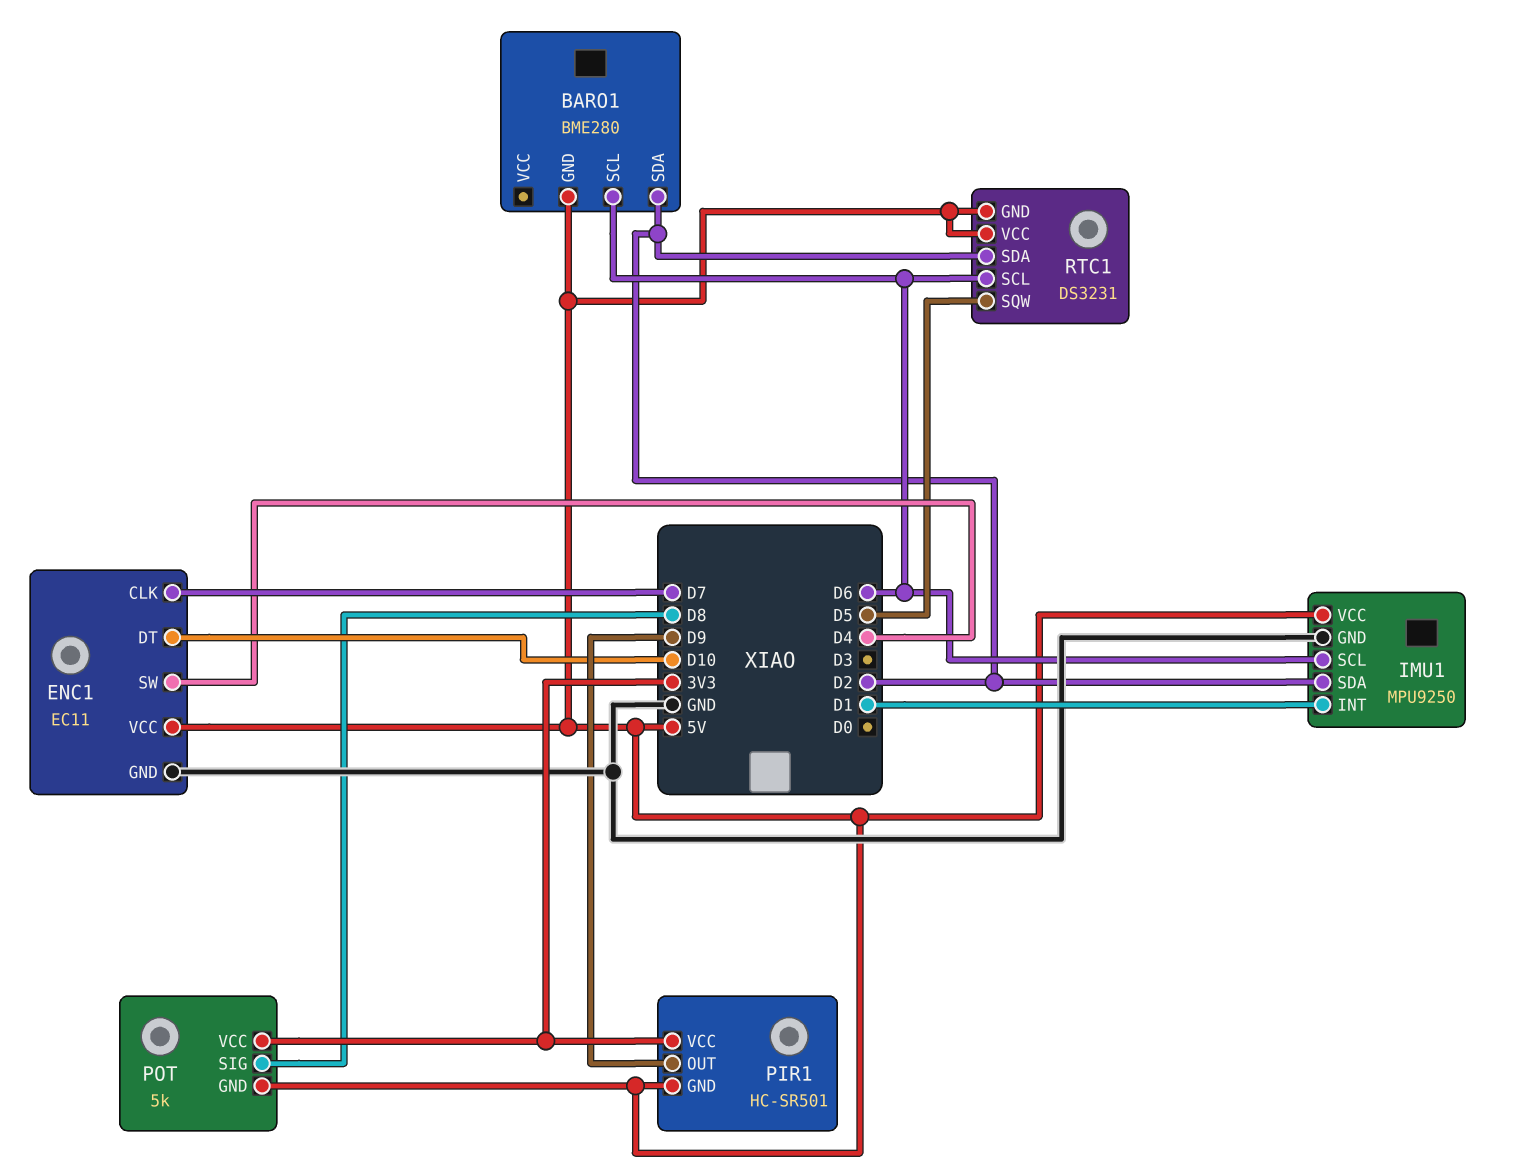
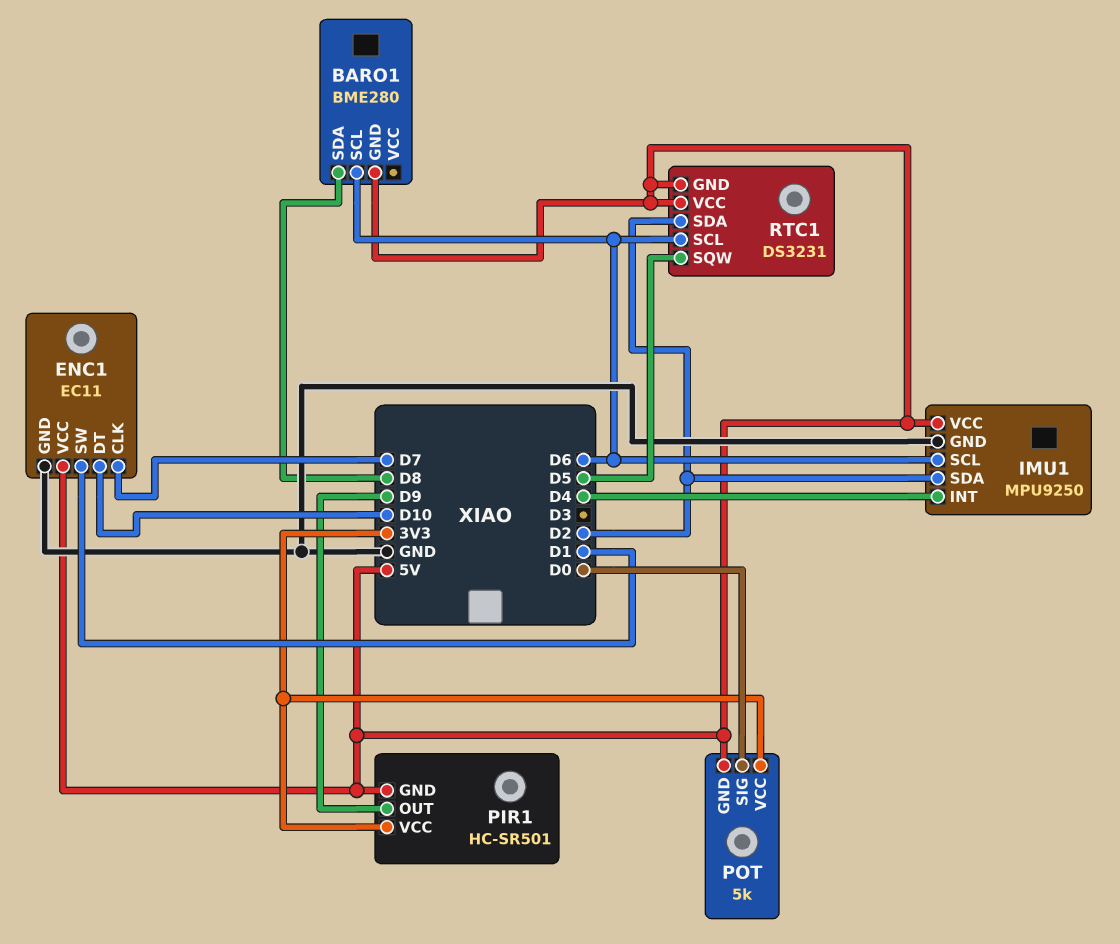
BARO1 pin SDA: D2 -> D8
ENC1 pin SW: D4 -> D1
IMU1 pin INT: D1 -> D4
POT pin SIG: D8 -> D0

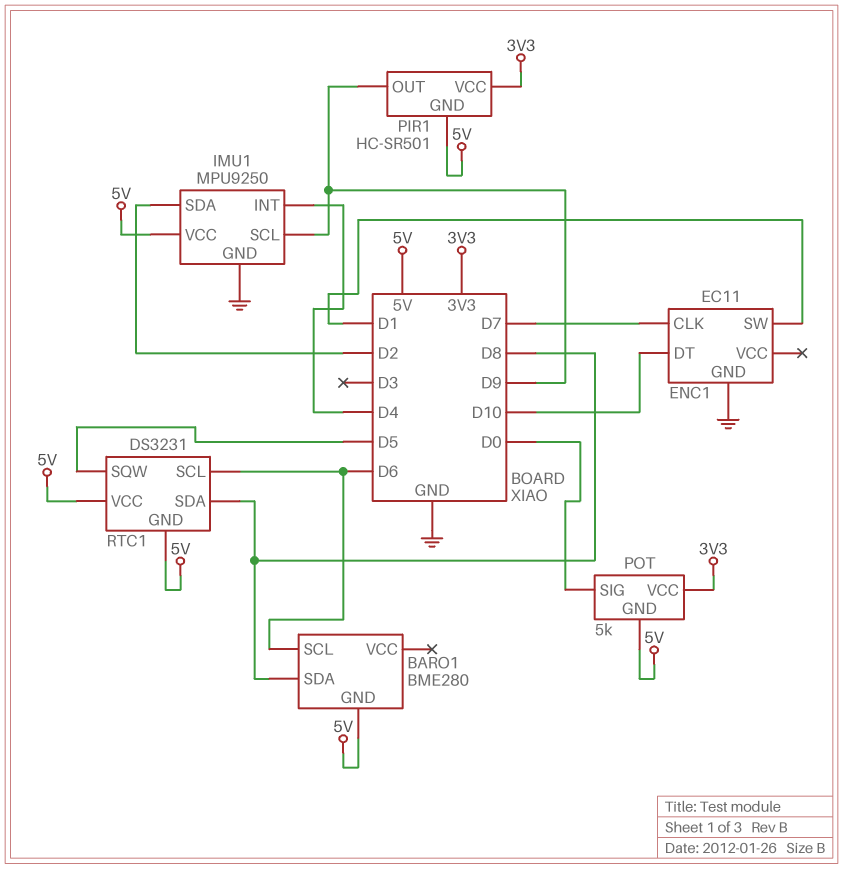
ENC1 pin VCC: 5V -> none
IMU1 pin SCL: D6 -> D9
RTC1 pin SDA: D2 -> D8

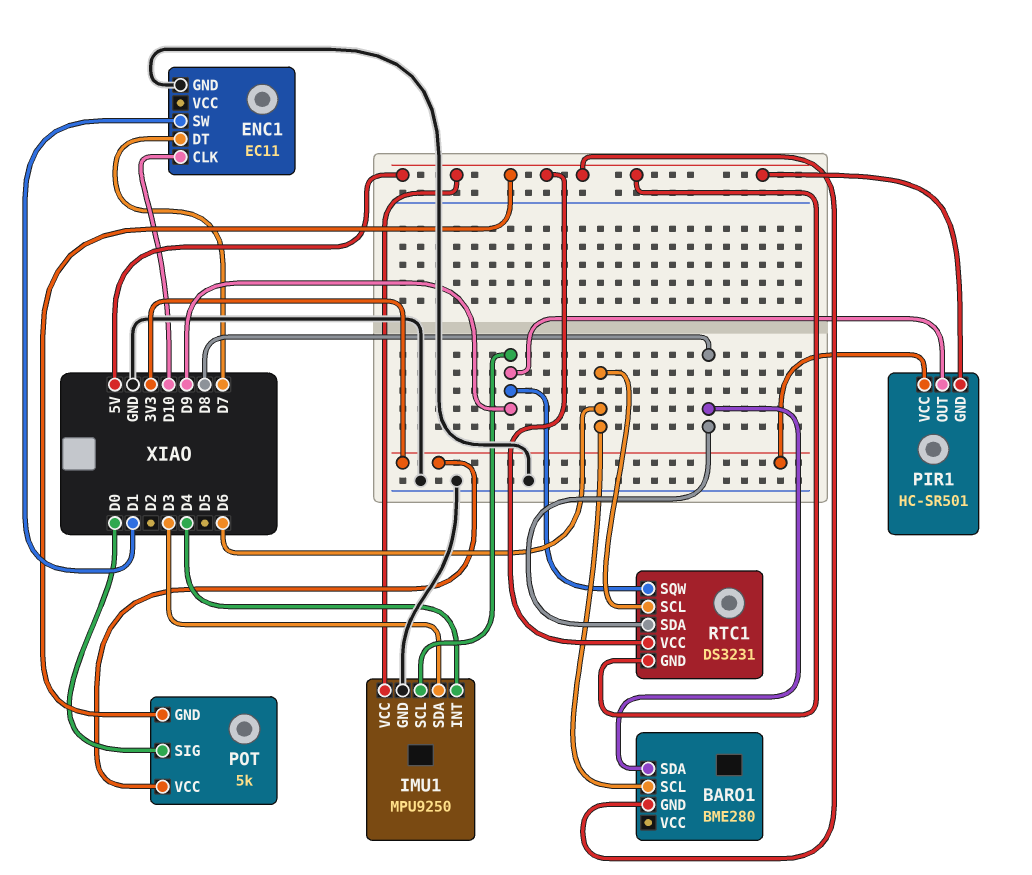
ENC1 pin CLK: D7 -> D10
ENC1 pin DT: D10 -> D7
IMU1 pin SDA: D2 -> D3
RTC1 pin SQW: D5 -> D9

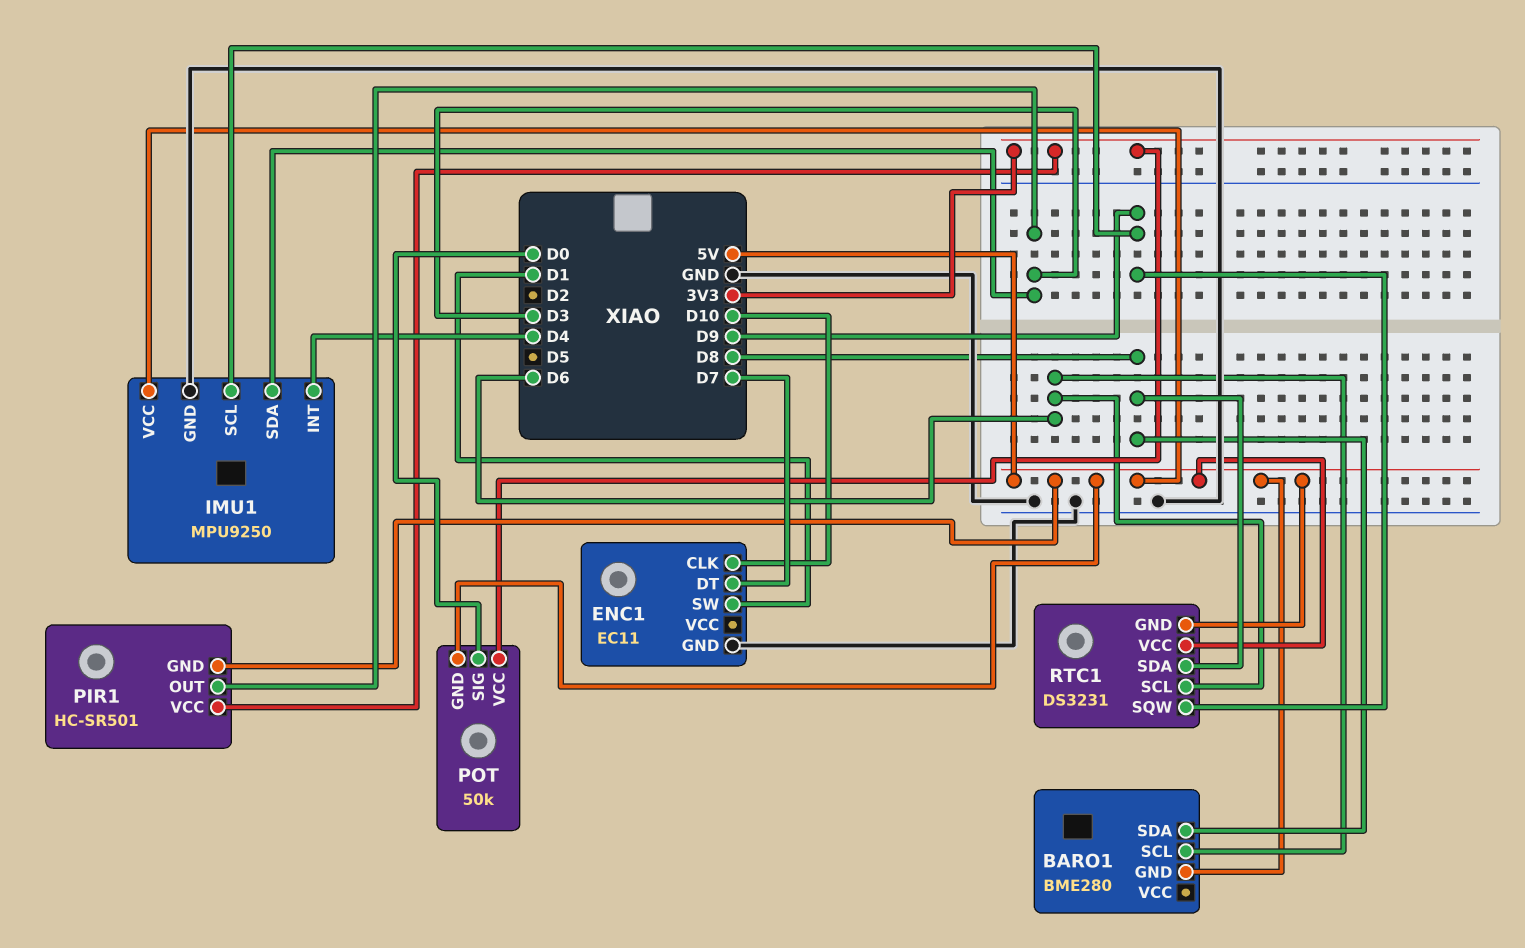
PIR1 pin OUT: D9 -> D3
POT: 5k -> 50k

